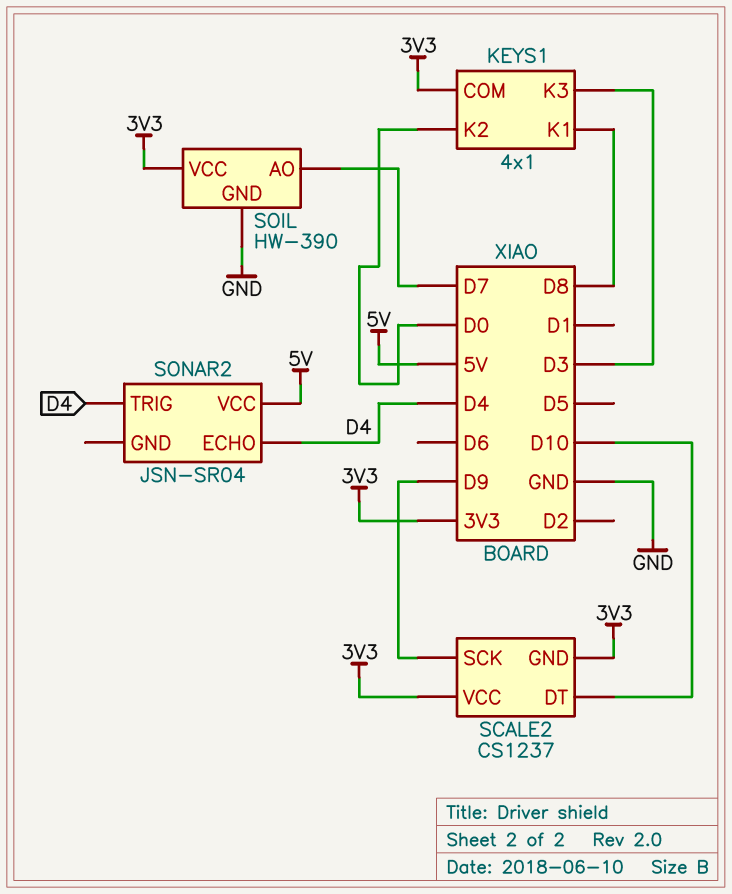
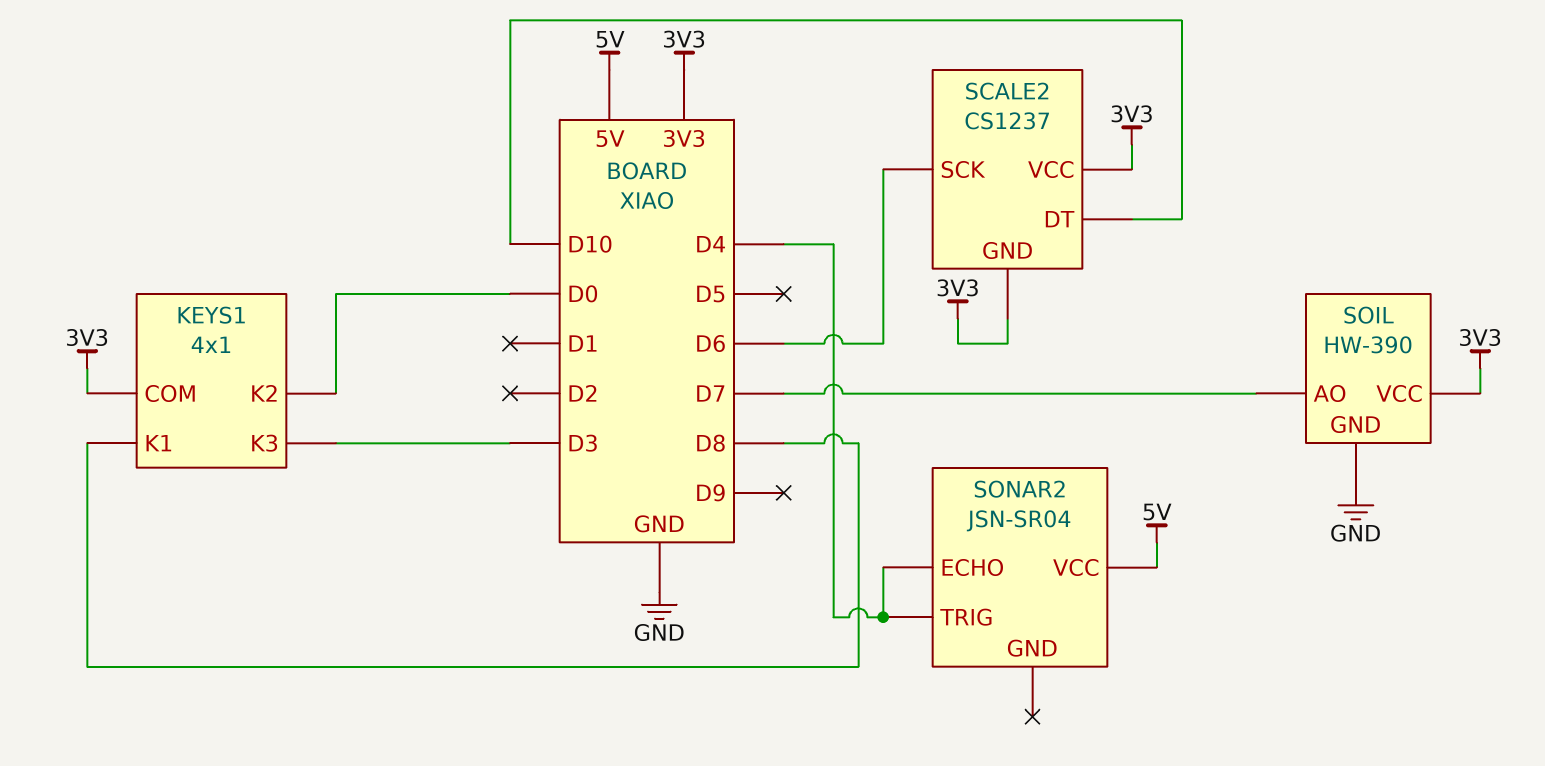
SCALE2 pin SCK: D9 -> D6

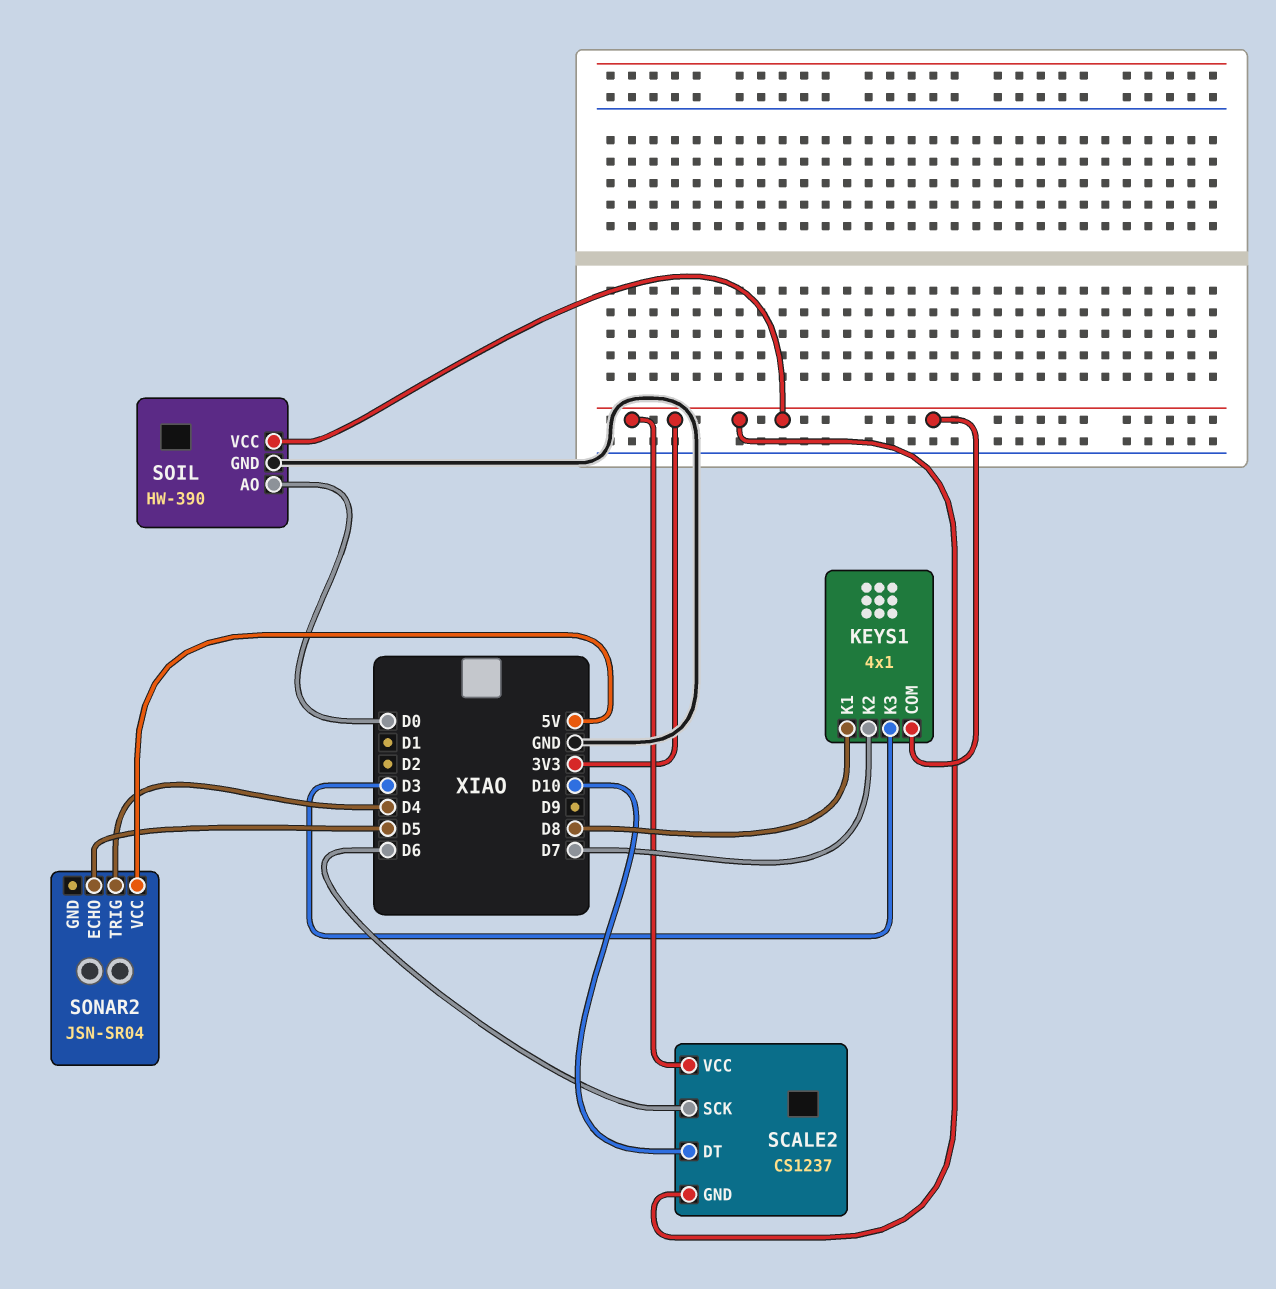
KEYS1 pin K2: D0 -> D7
SOIL pin AO: D7 -> D0
SONAR2 pin ECHO: D4 -> D5

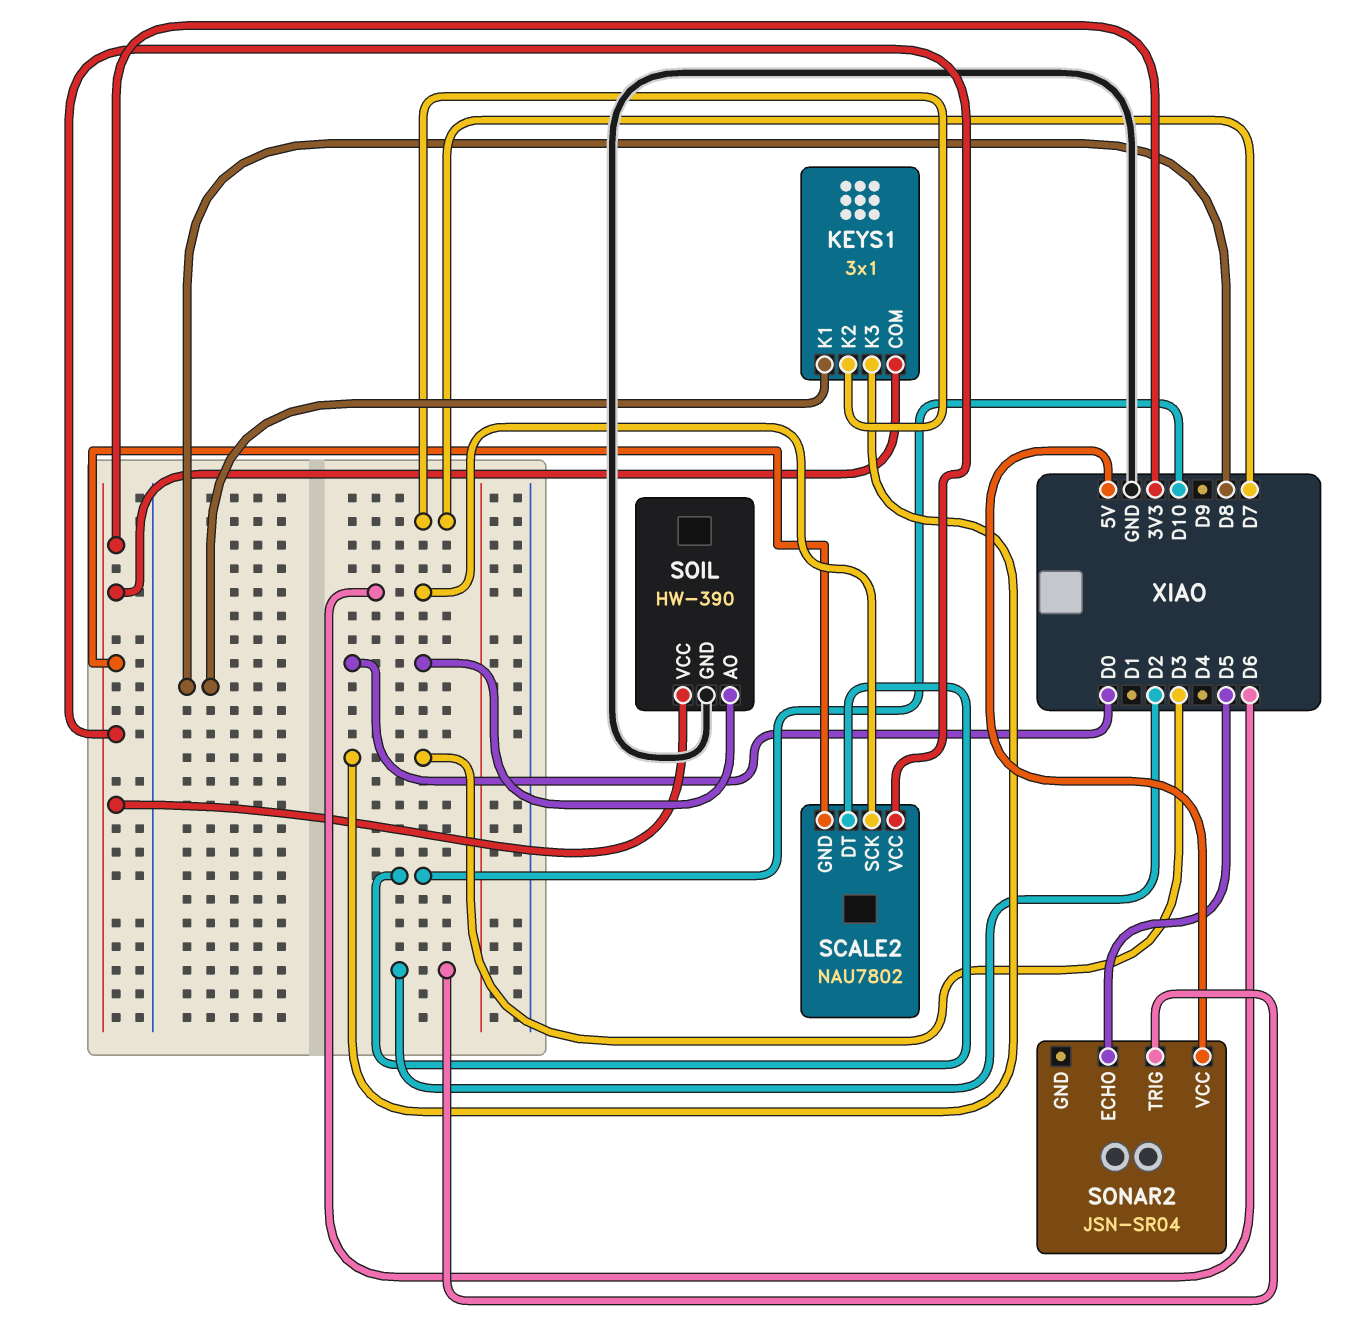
KEYS1: 4x1 -> 3x1
SCALE2: CS1237 -> NAU7802
SONAR2 pin TRIG: D4 -> D2

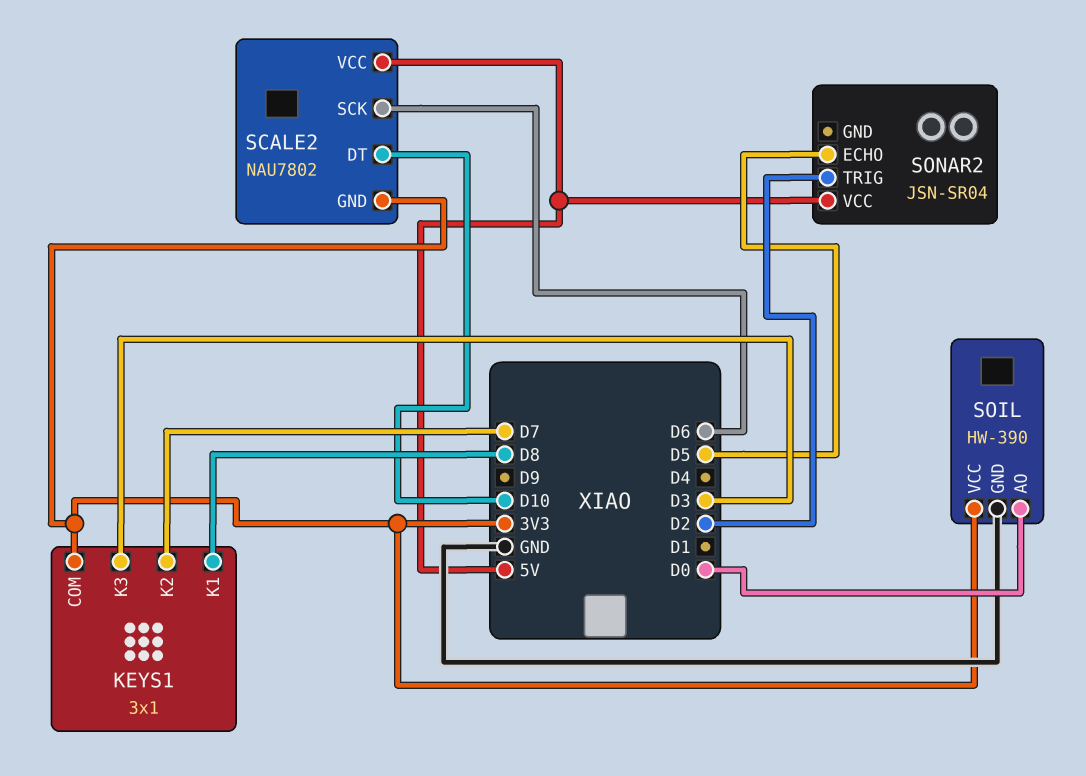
SCALE2 pin VCC: 3V3 -> 5V

